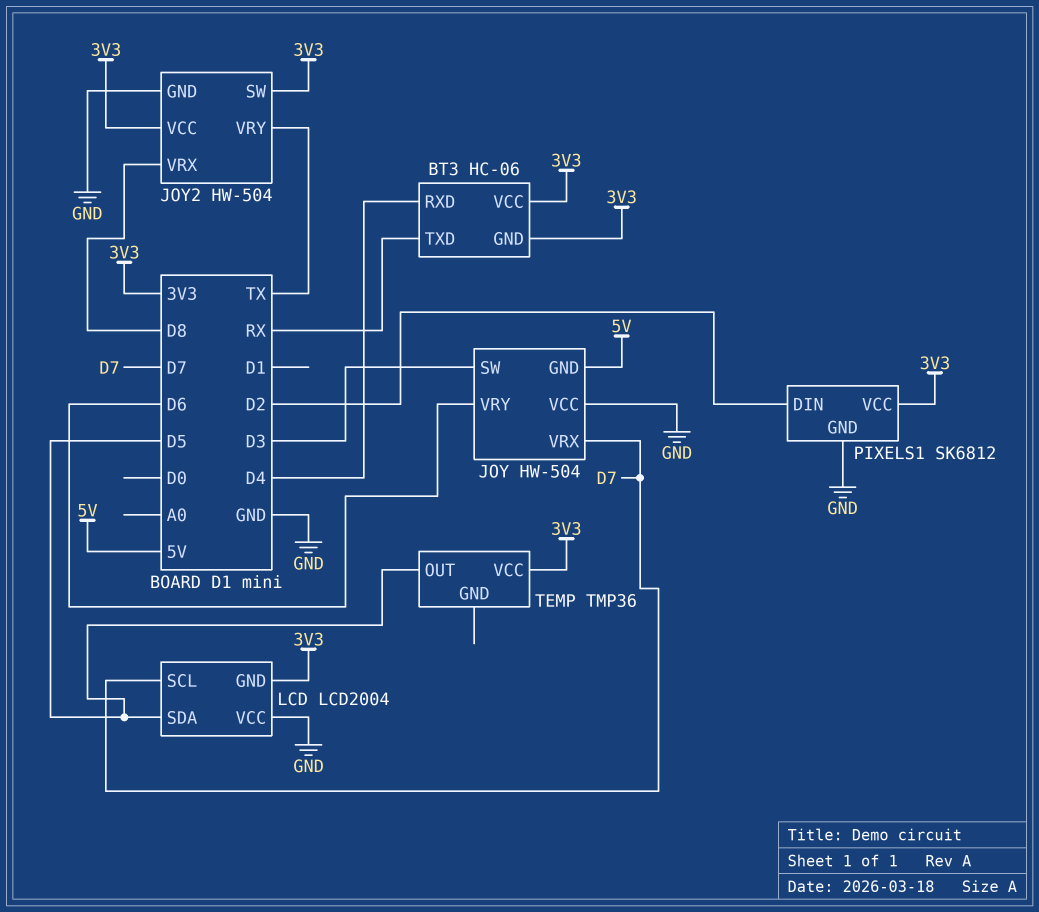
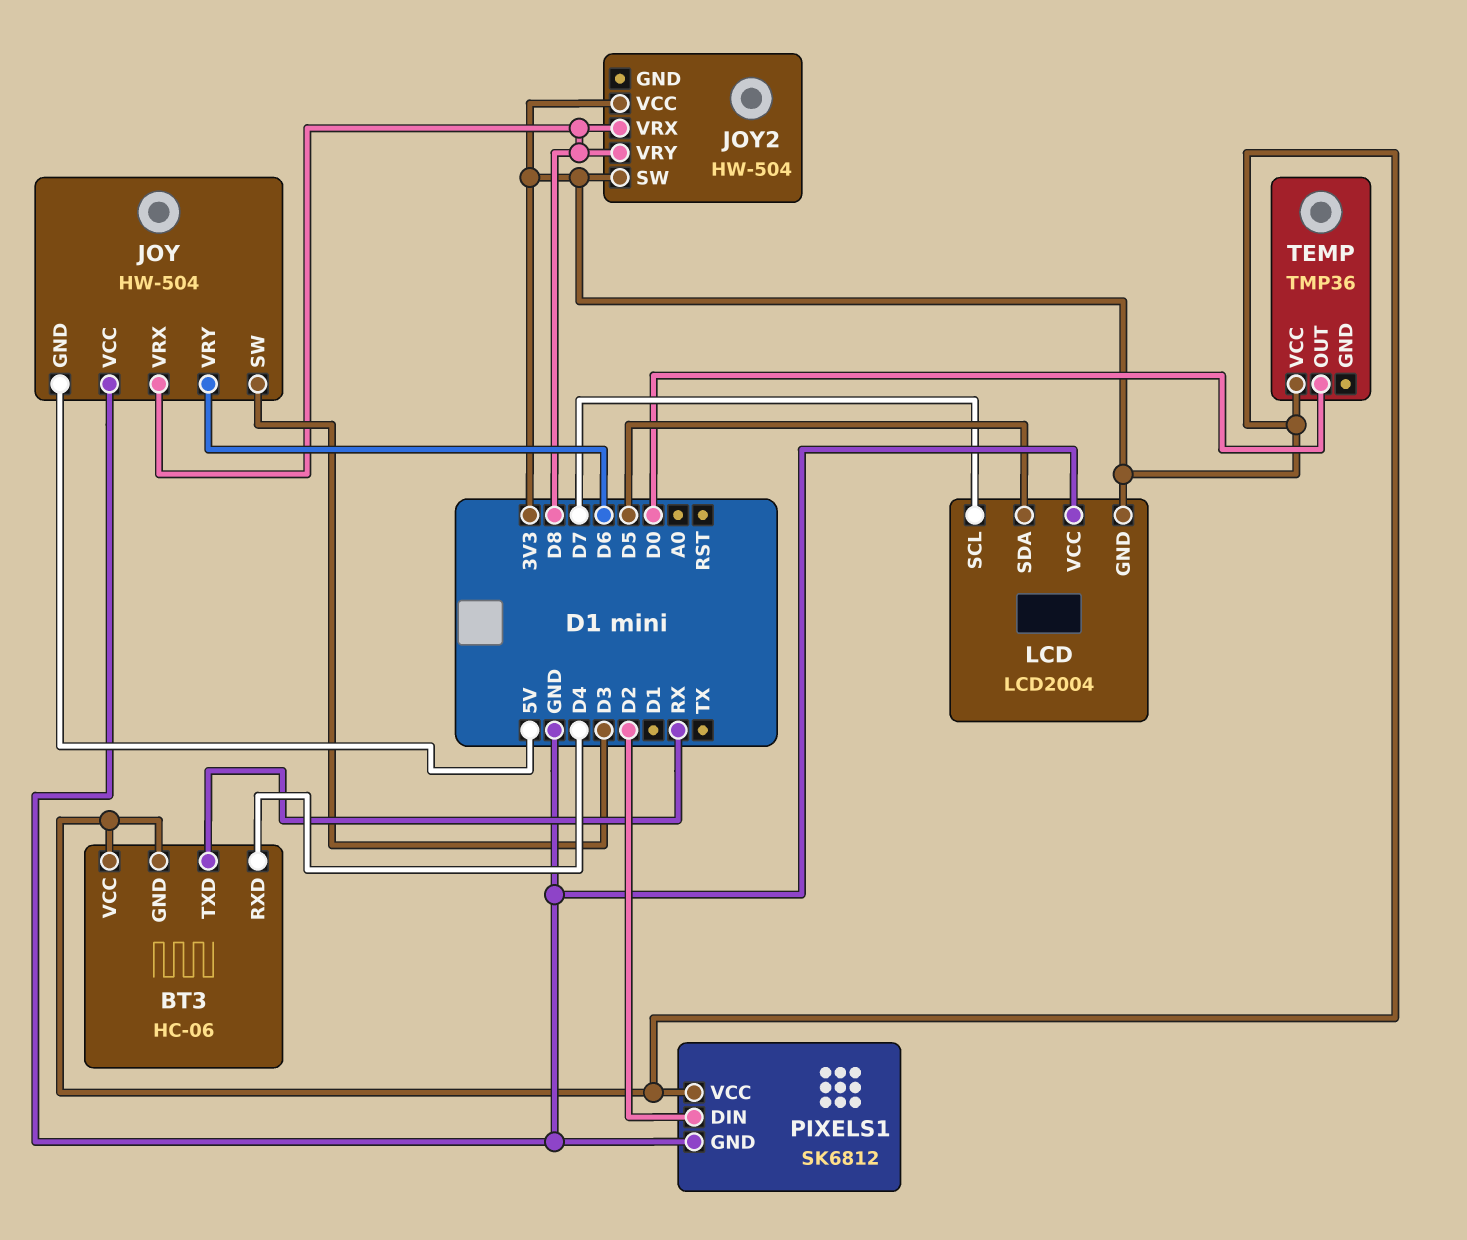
JOY pin VRX: D7 -> D8
JOY2 pin GND: GND -> none
JOY2 pin VRY: TX -> D8
TEMP pin OUT: D5 -> D0

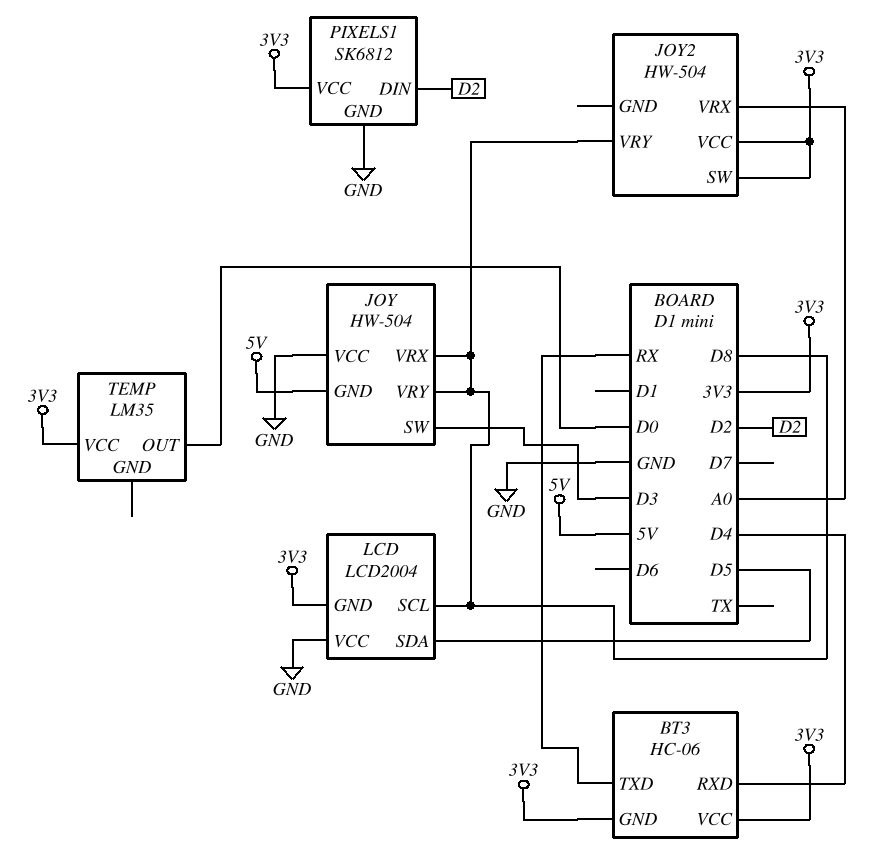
JOY pin VRY: D6 -> D8
JOY2 pin VRX: D8 -> A0
LCD pin SCL: D7 -> D8
TEMP: TMP36 -> LM35

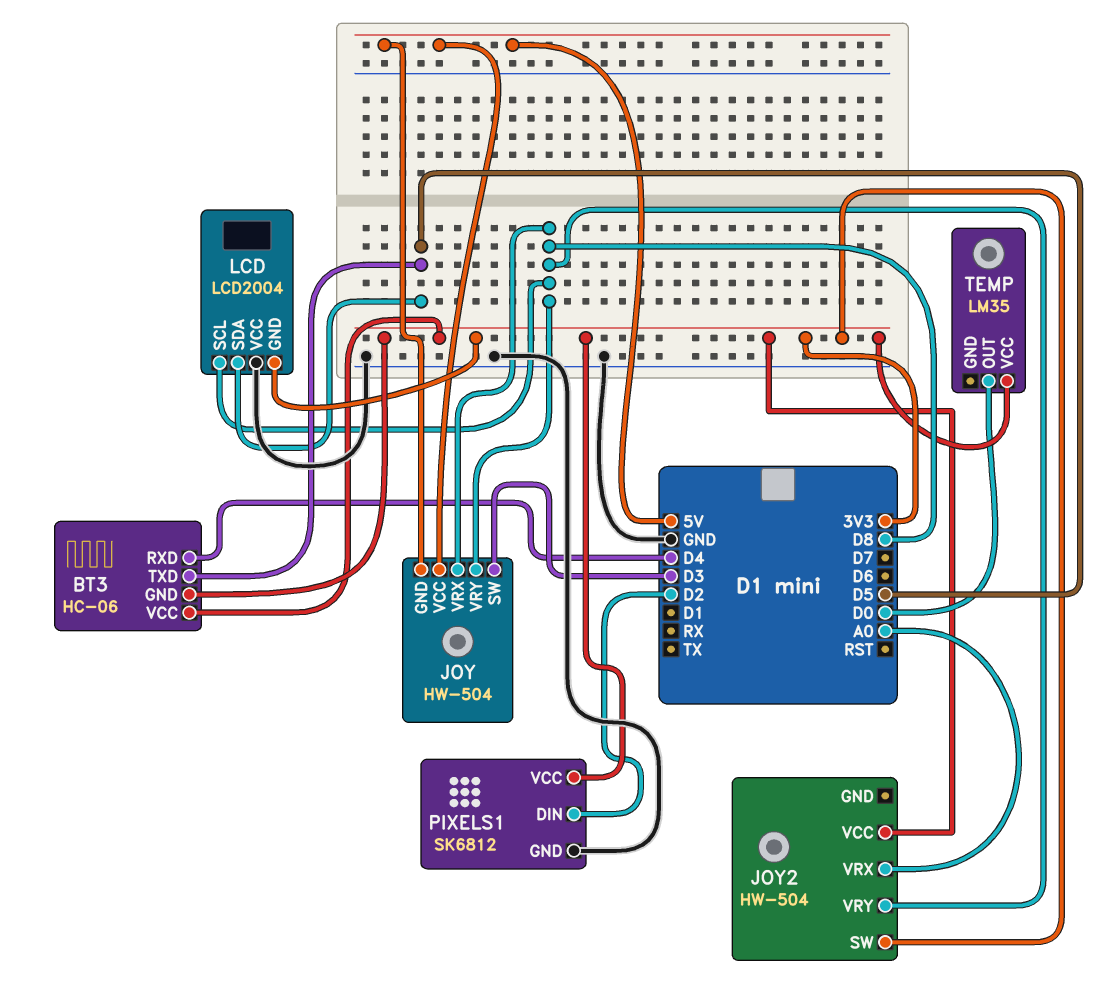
BT3 pin TXD: RX -> D5
JOY pin VCC: GND -> 5V

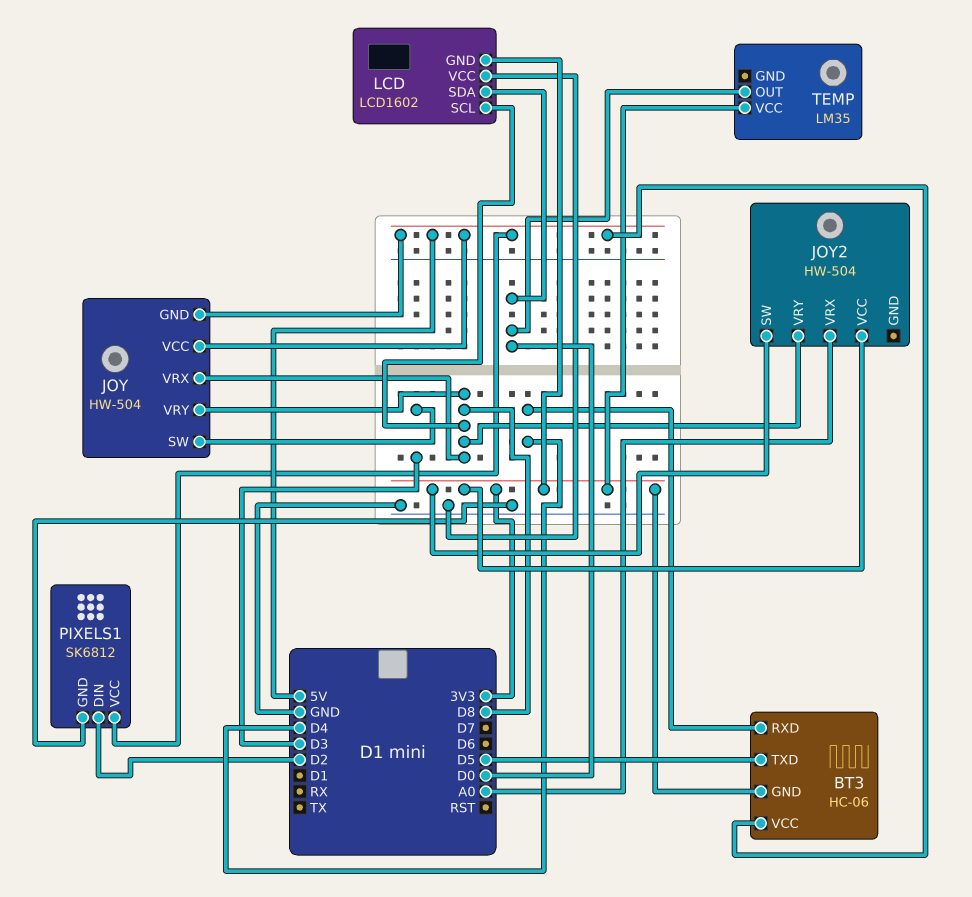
BT3 pin VCC: 3V3 -> 5V
LCD: LCD2004 -> LCD1602
LCD pin SDA: D5 -> D0
PIXELS1 pin VCC: 3V3 -> 5V

